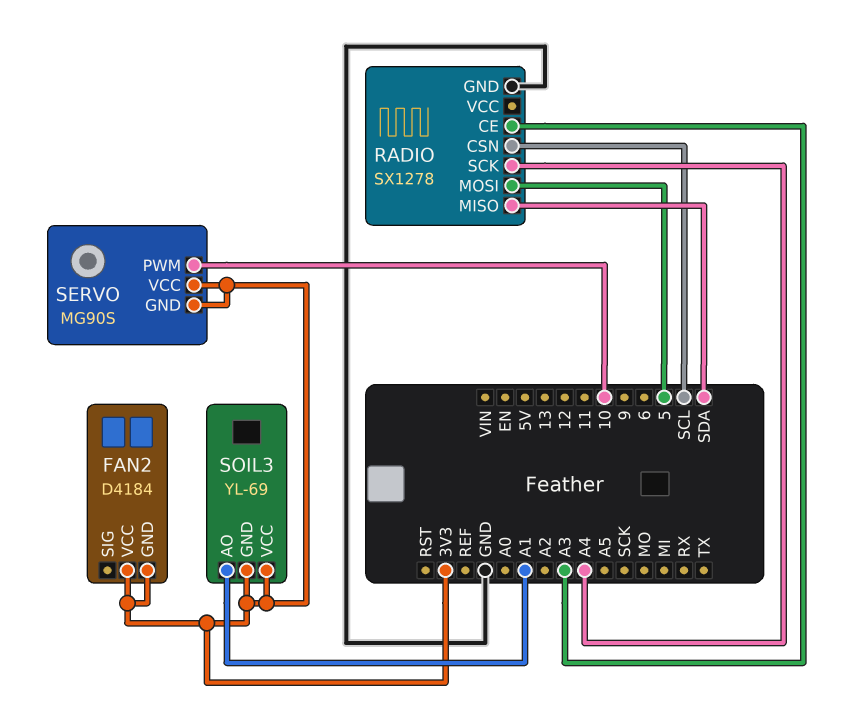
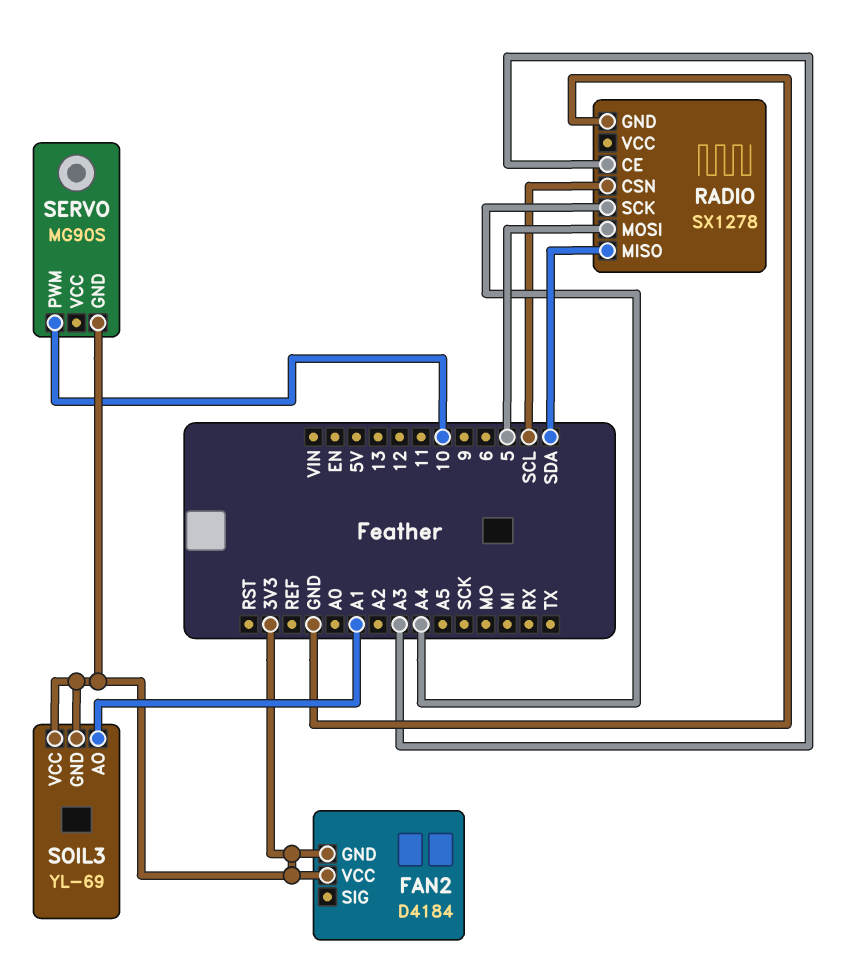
SERVO pin VCC: 3V3 -> none

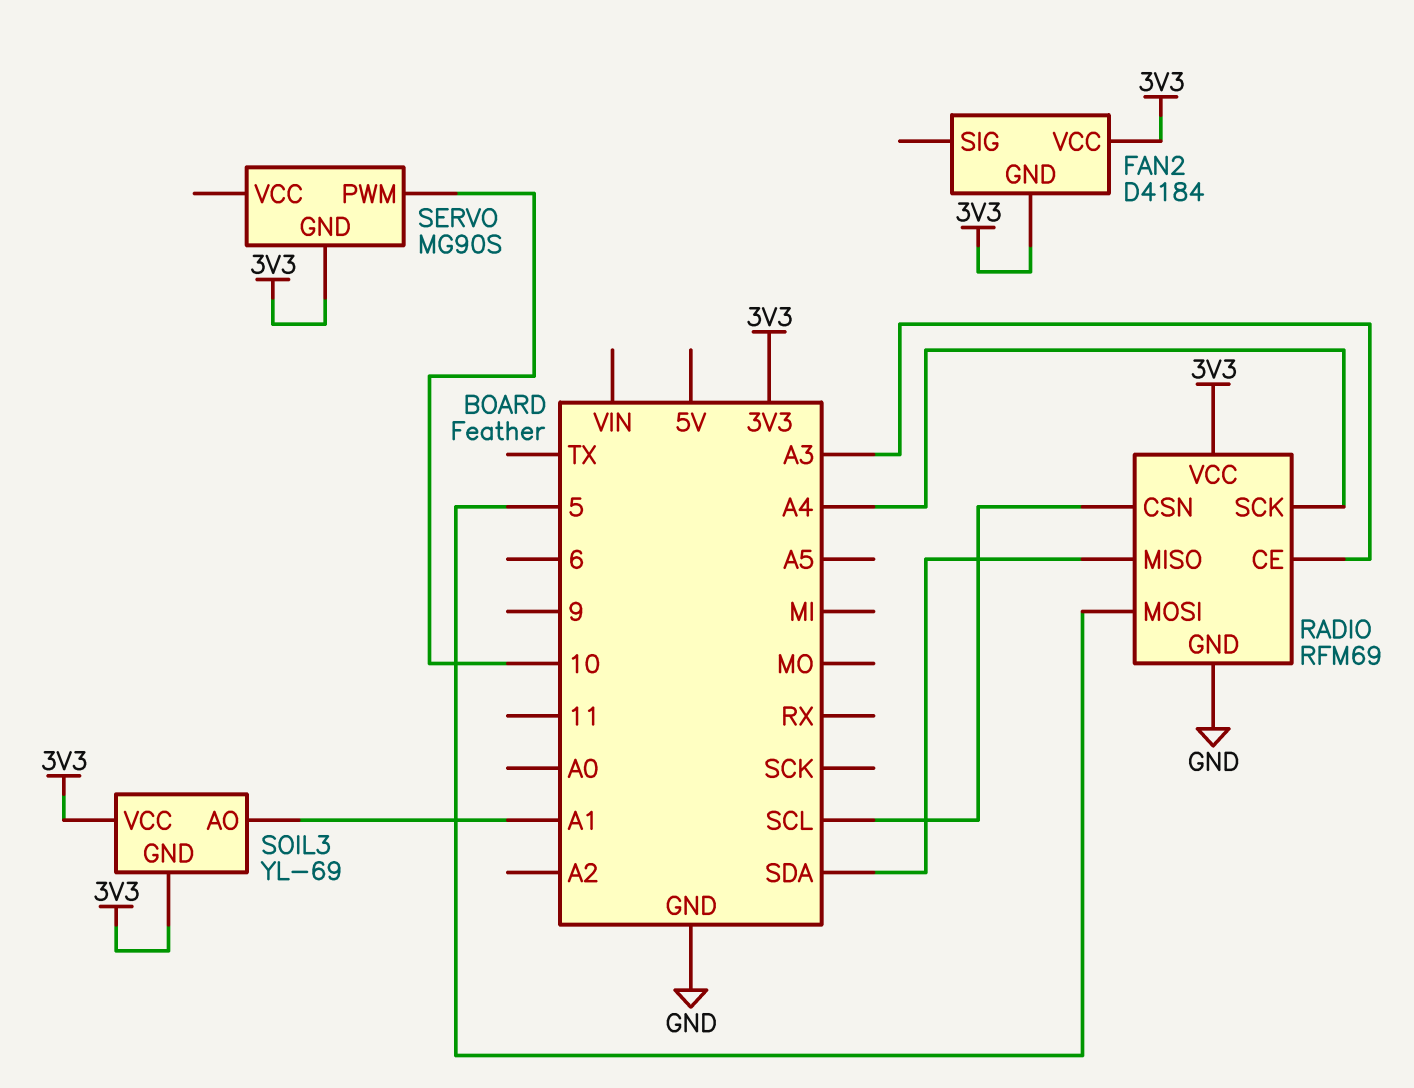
RADIO: SX1278 -> RFM69
RADIO pin VCC: none -> 3V3

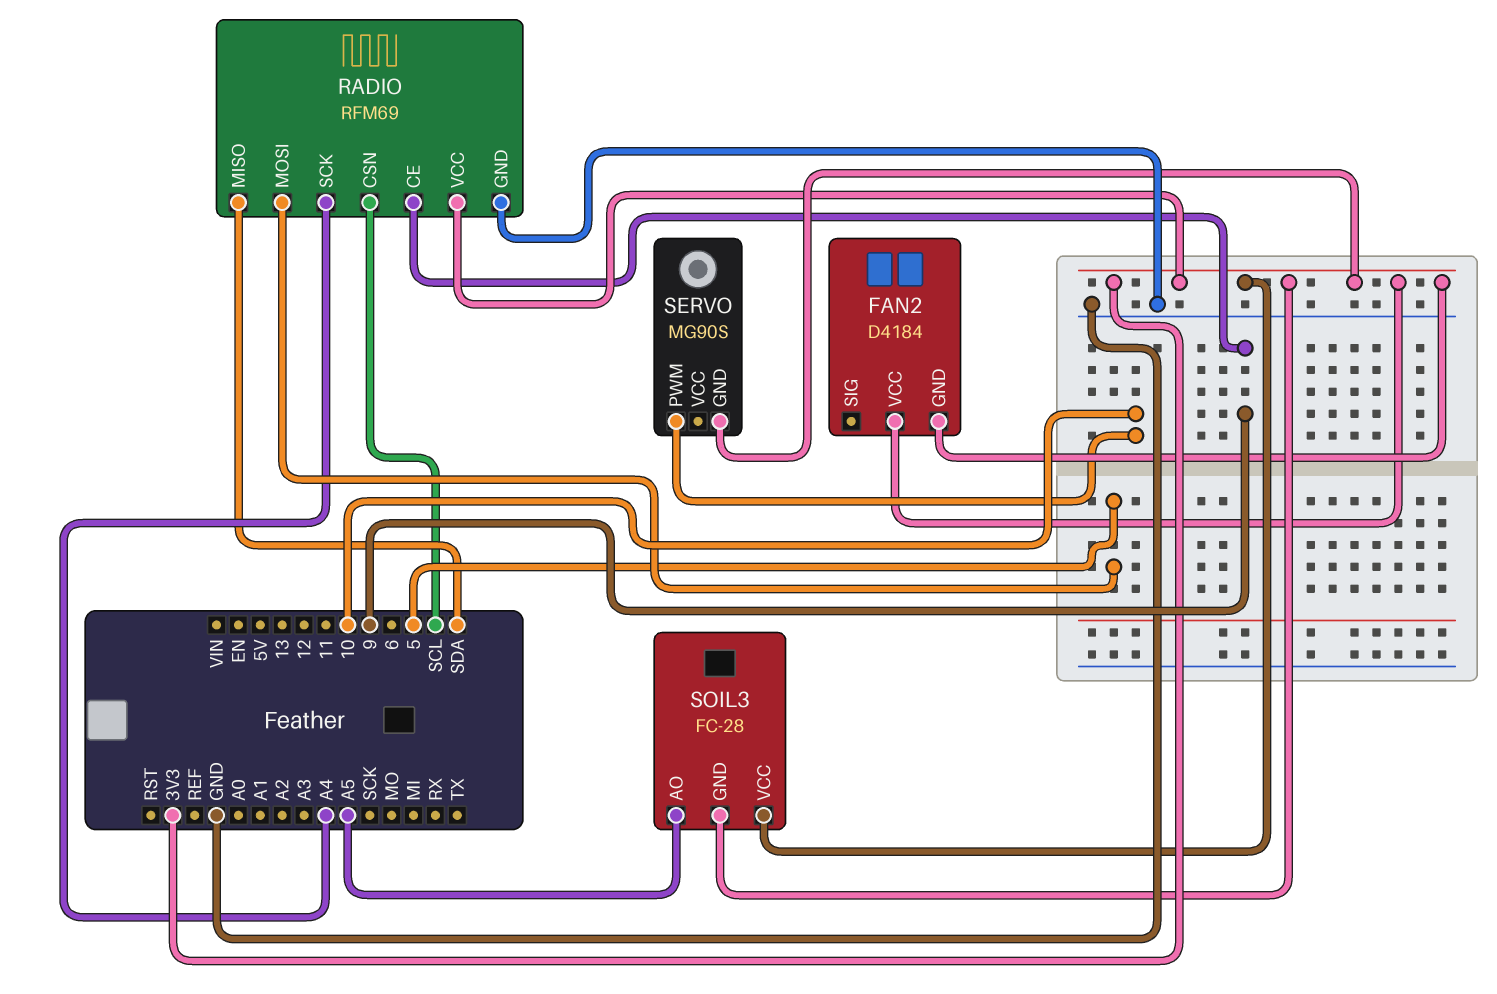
RADIO pin CE: A3 -> 9
SOIL3: YL-69 -> FC-28
SOIL3 pin AO: A1 -> A5

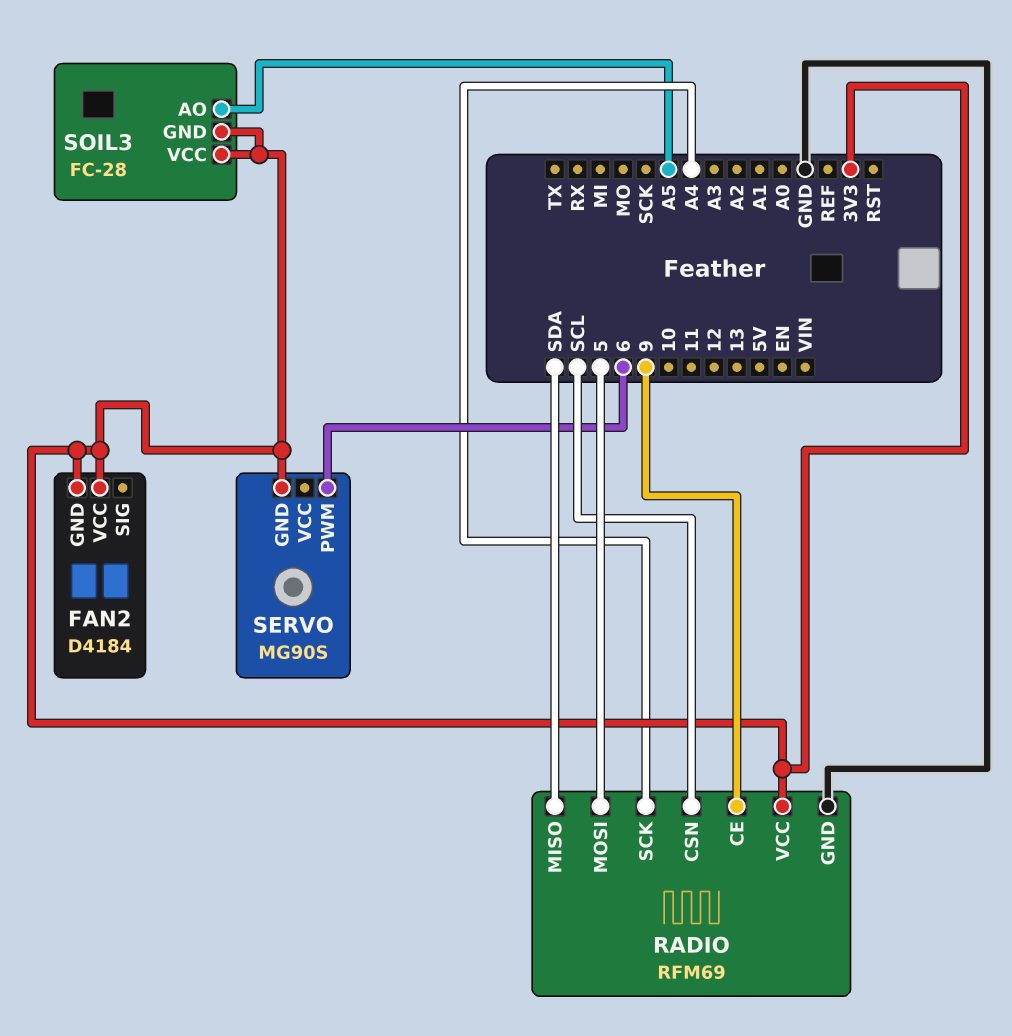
SERVO pin PWM: 10 -> 6

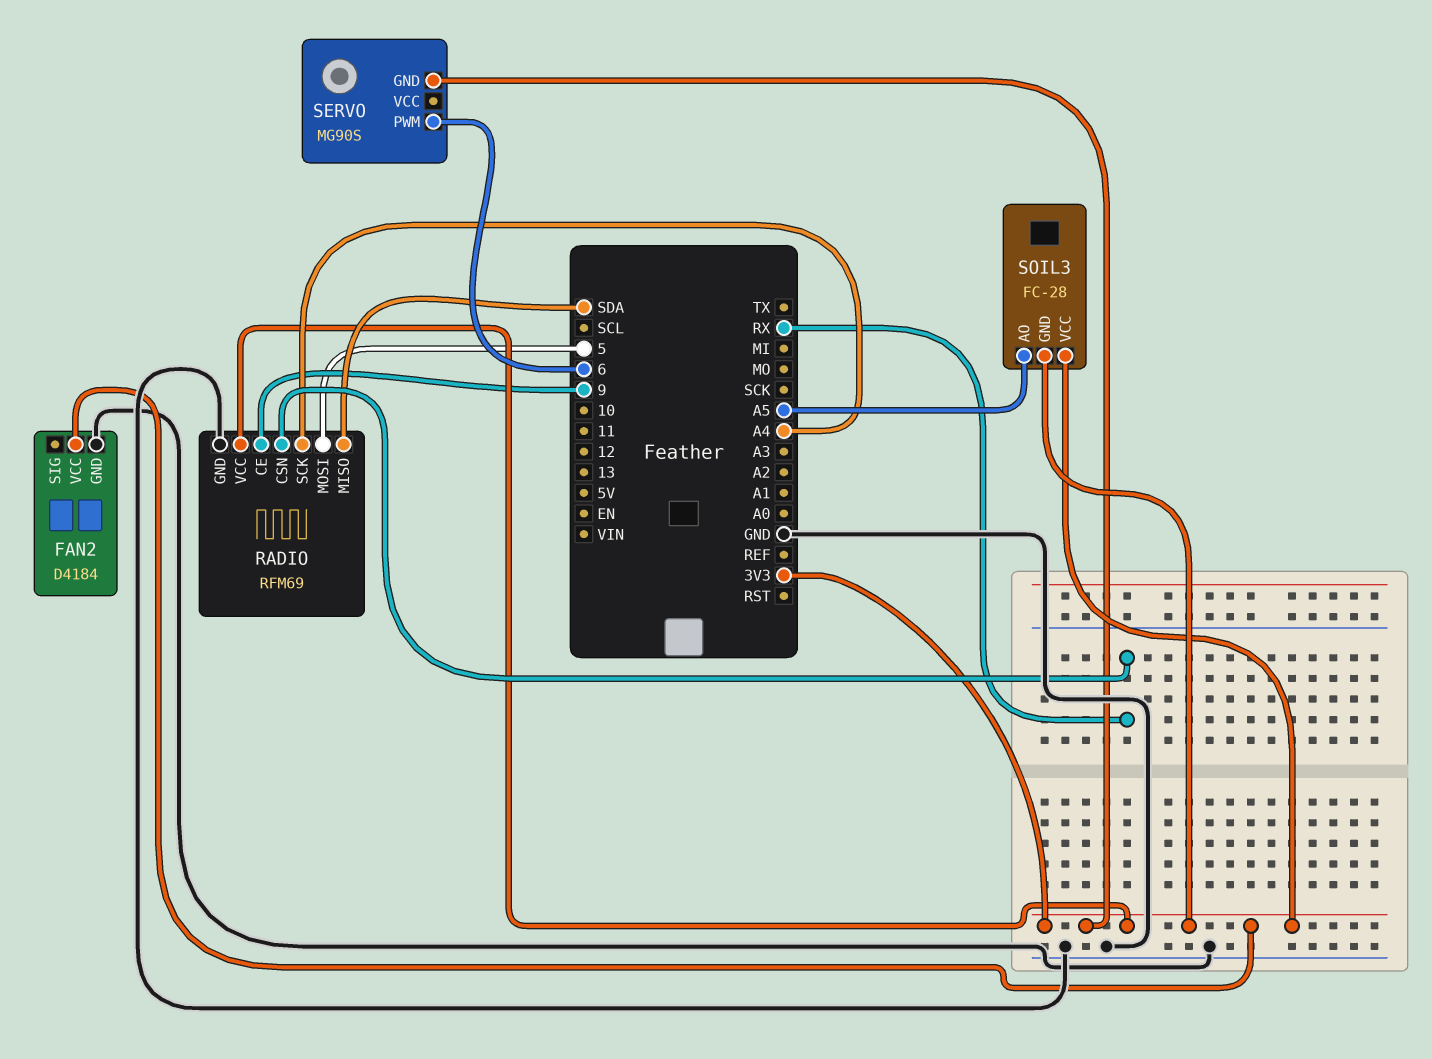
FAN2 pin GND: 3V3 -> GND
RADIO pin CSN: SCL -> RX

